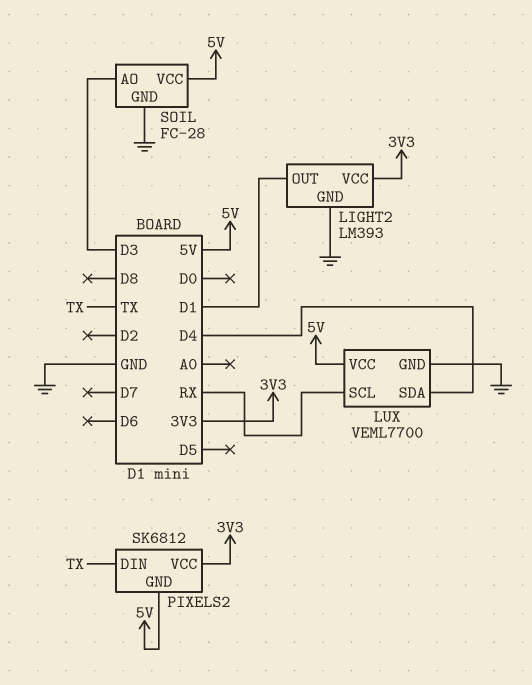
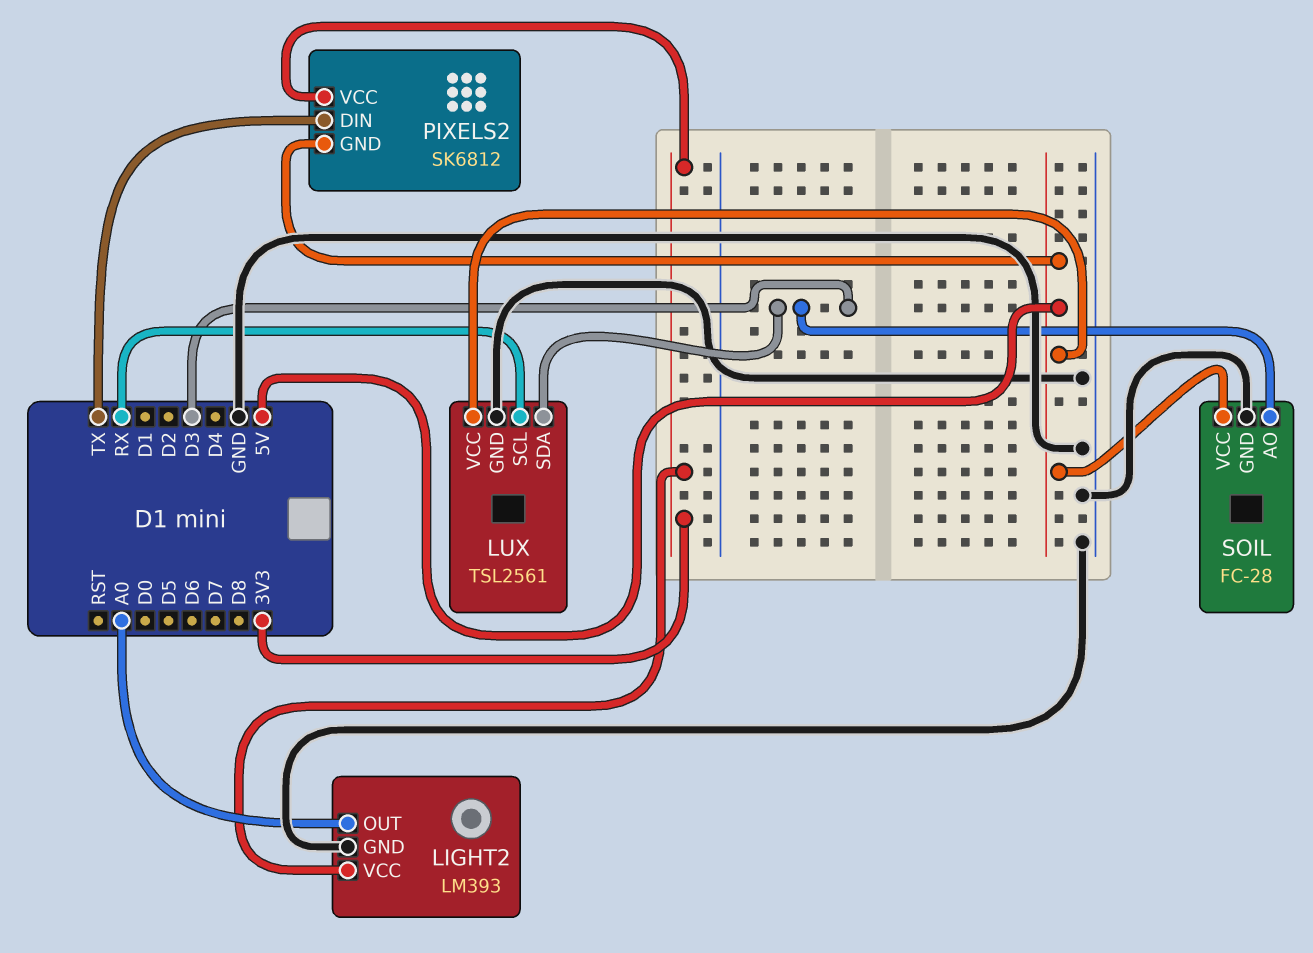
LIGHT2 pin OUT: D1 -> A0
LUX: VEML7700 -> TSL2561
LUX pin SDA: D4 -> D3

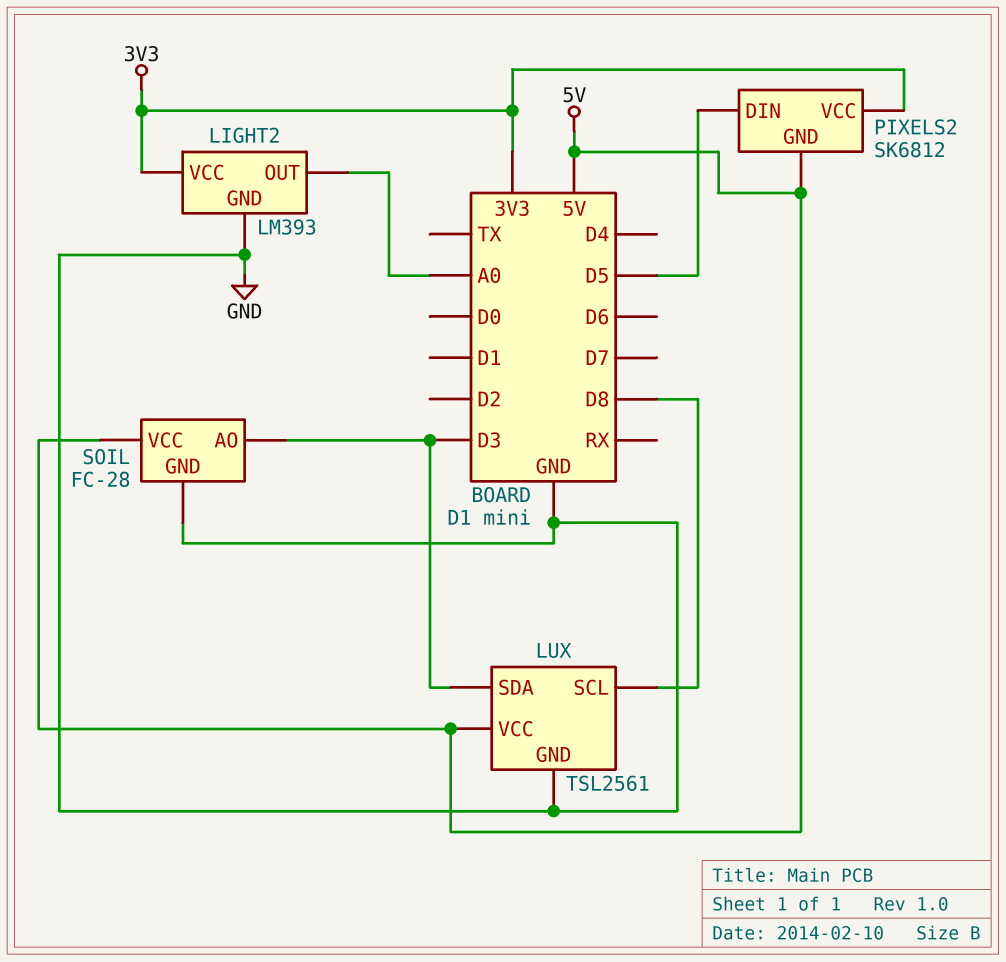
LUX pin SCL: RX -> D8
PIXELS2 pin DIN: TX -> D5

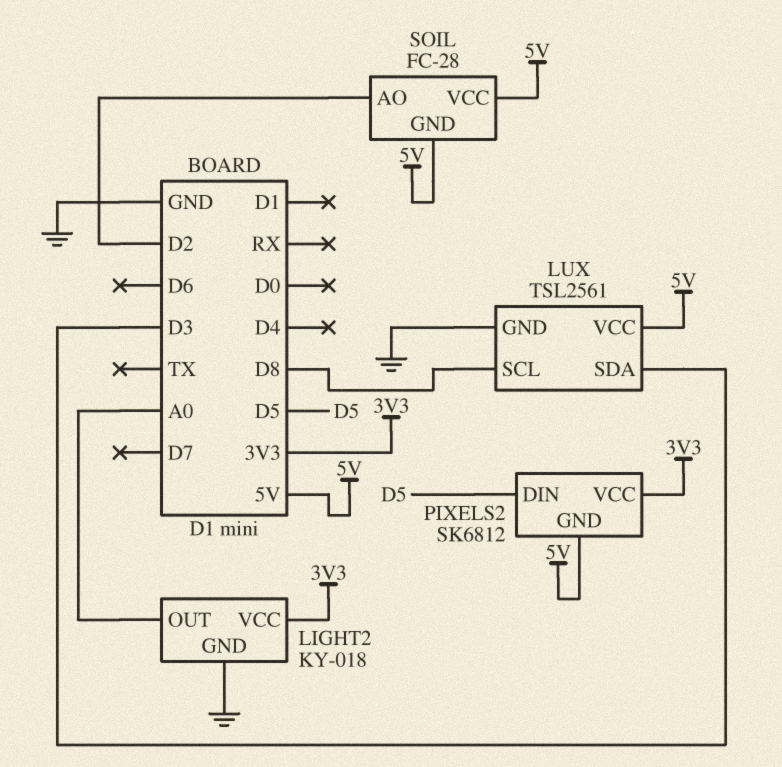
LIGHT2: LM393 -> KY-018
SOIL pin AO: D3 -> D2
SOIL pin GND: GND -> 5V

